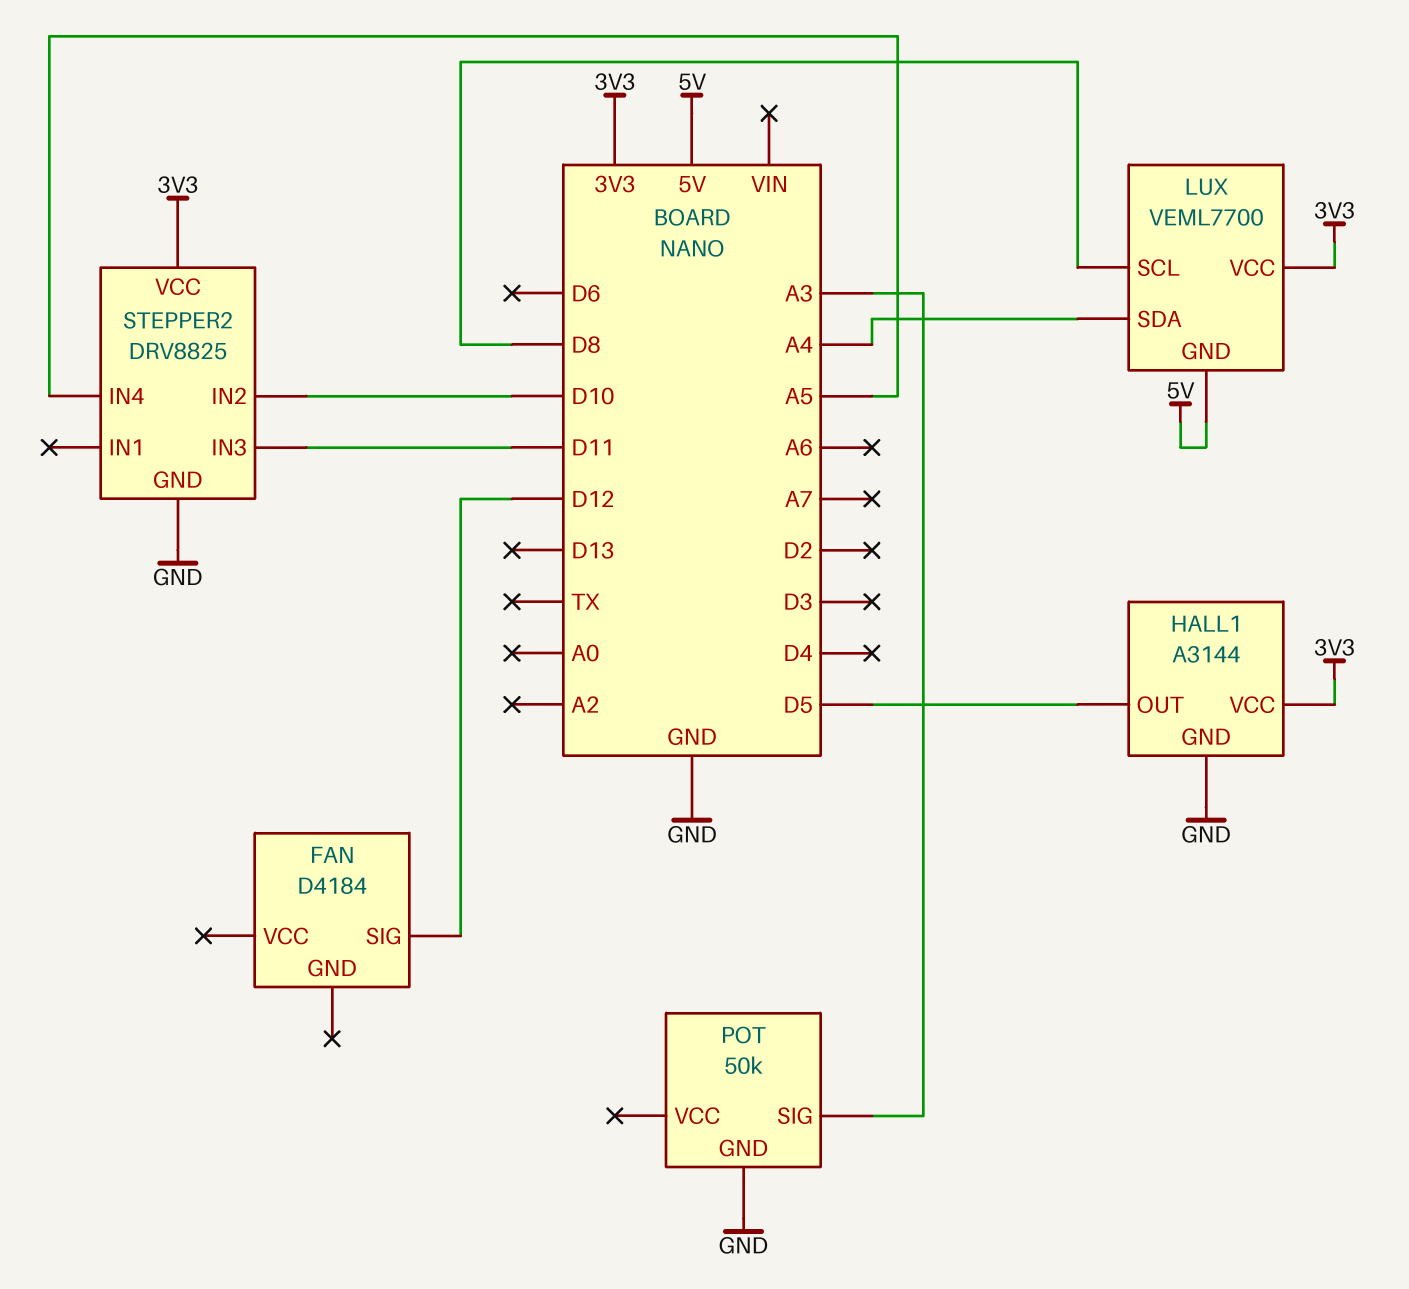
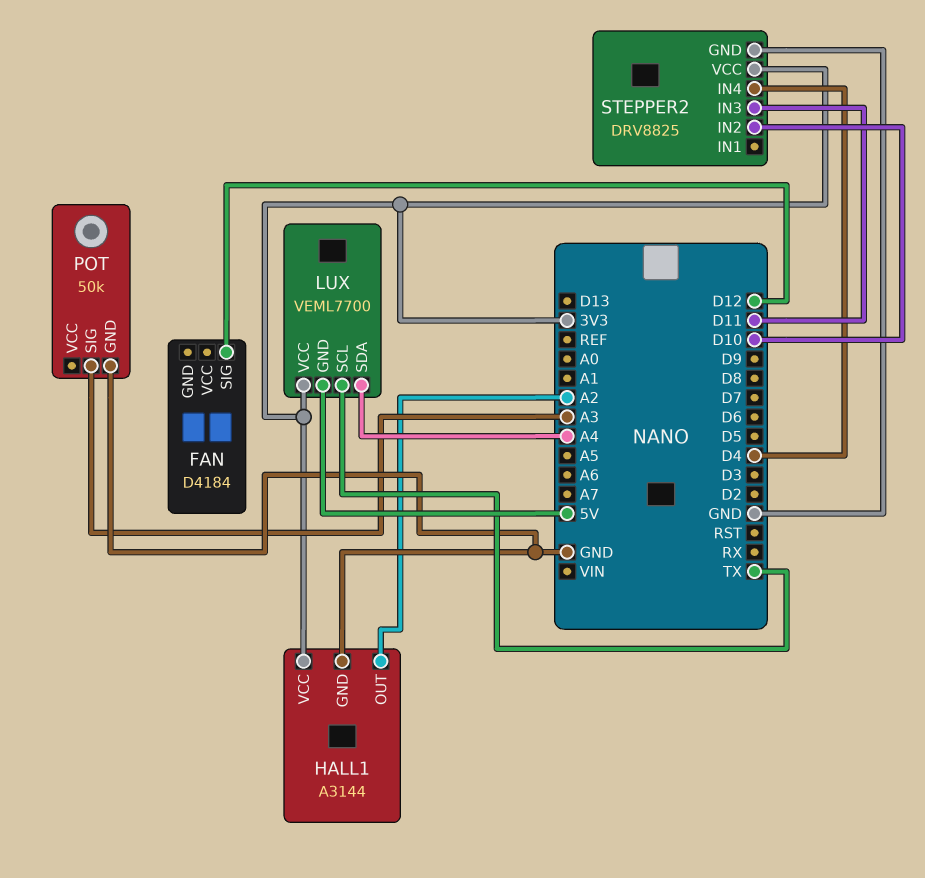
HALL1 pin OUT: D5 -> A2
LUX pin SCL: D8 -> TX
STEPPER2 pin IN4: A5 -> D4

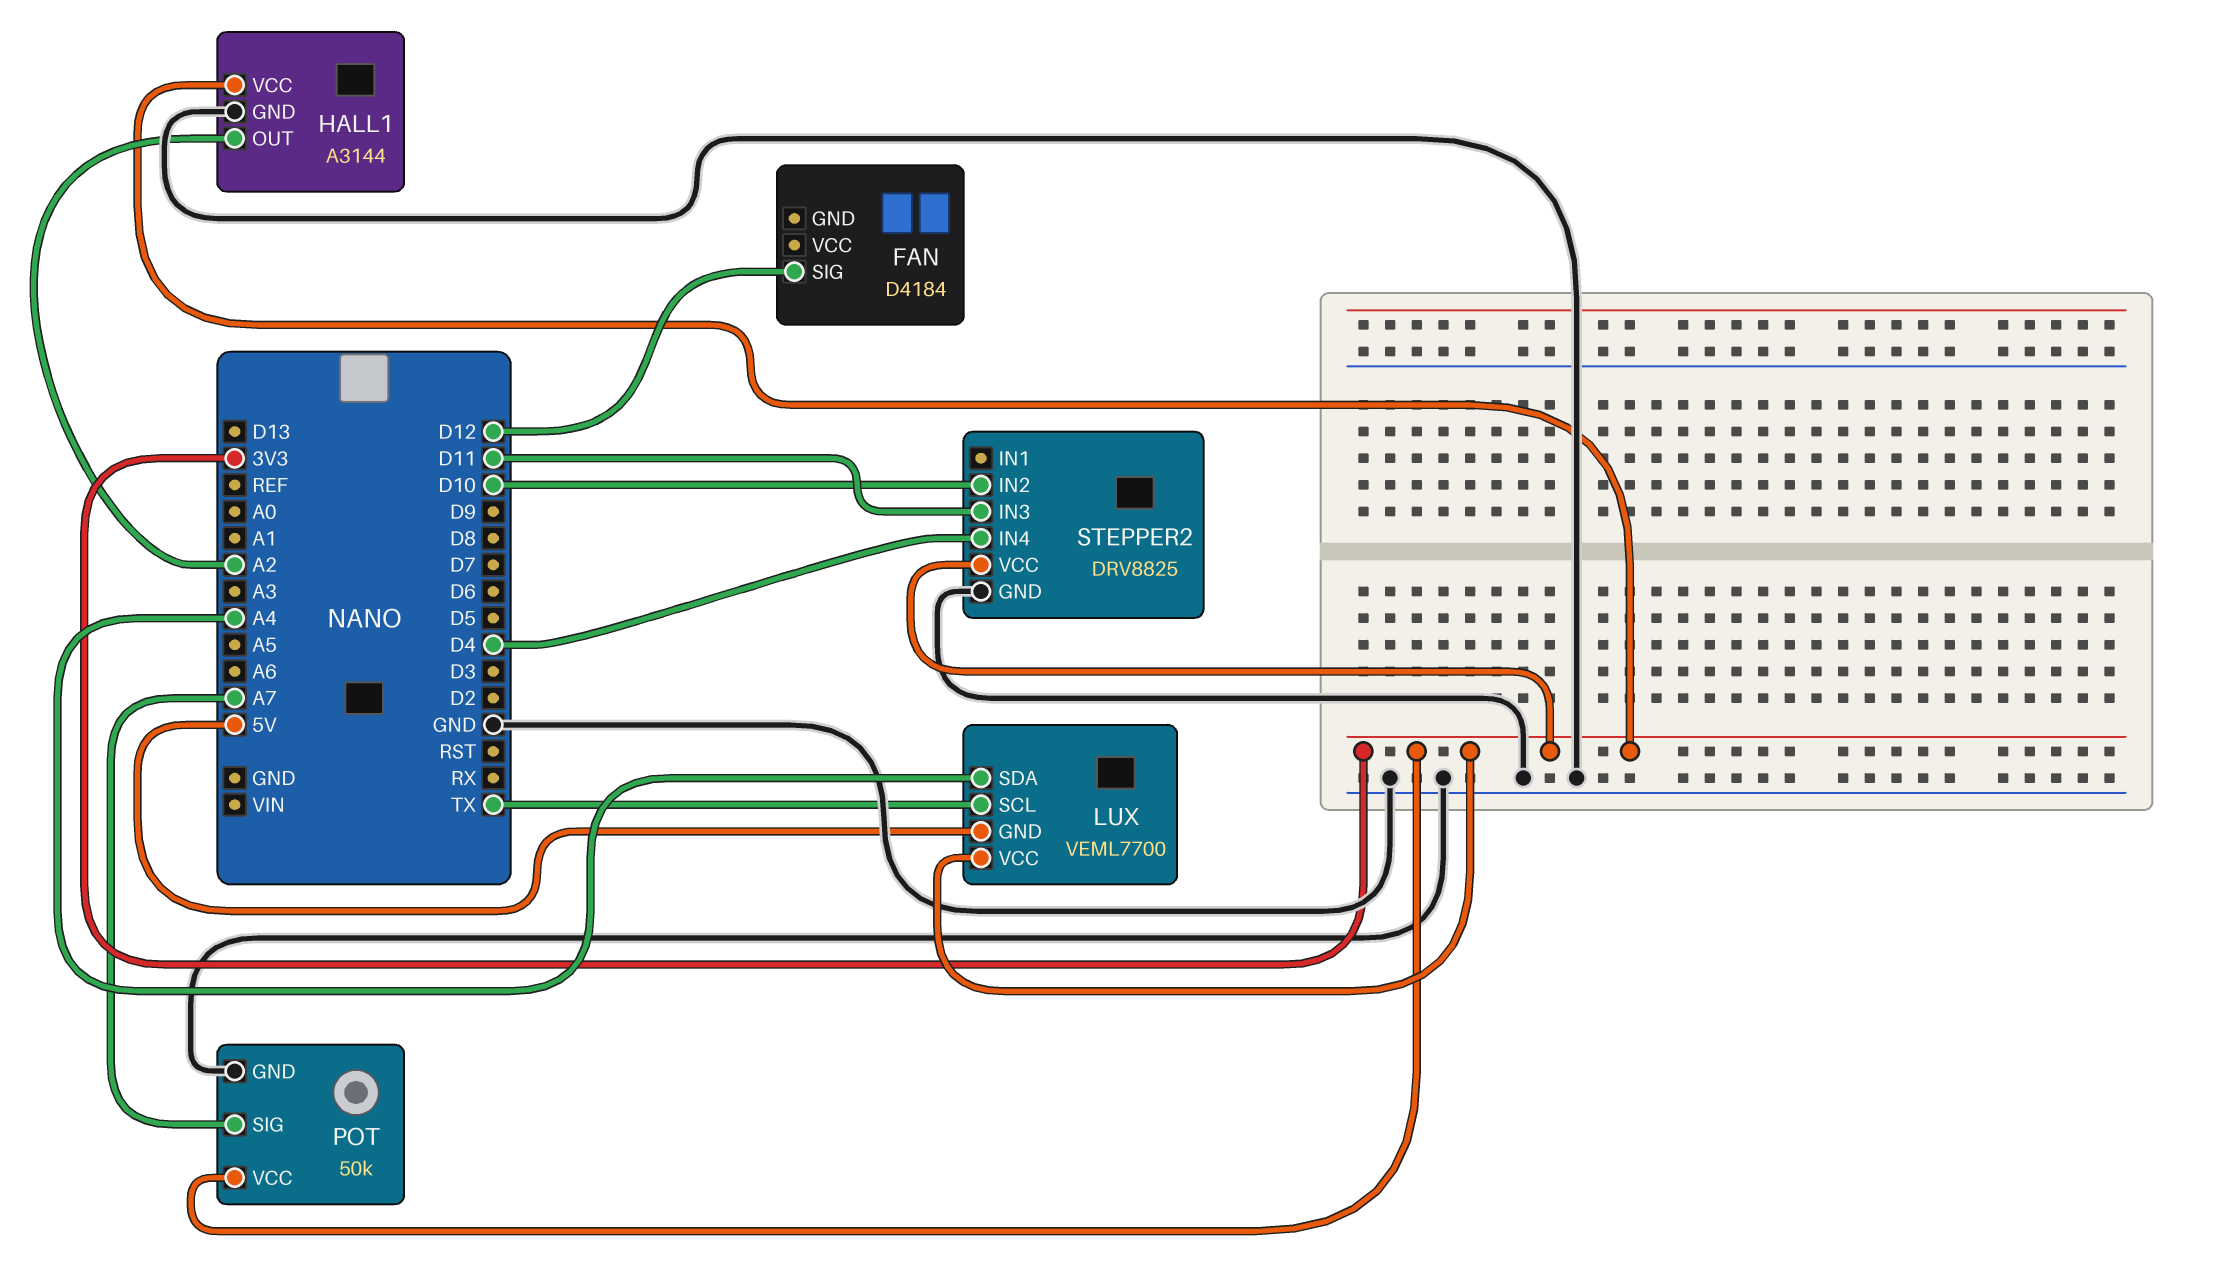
POT pin SIG: A3 -> A7
POT pin VCC: none -> 3V3

